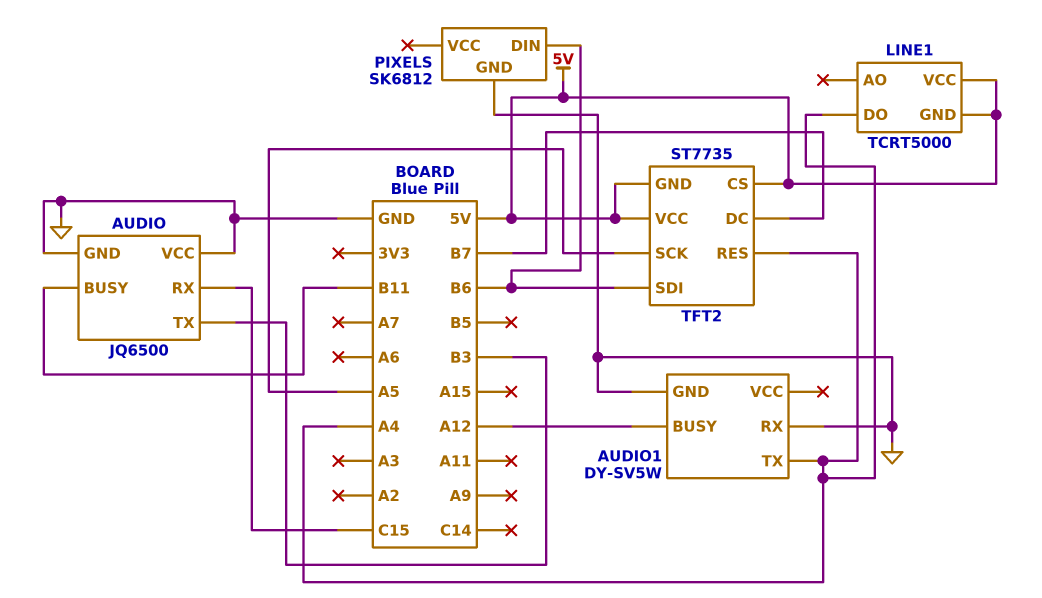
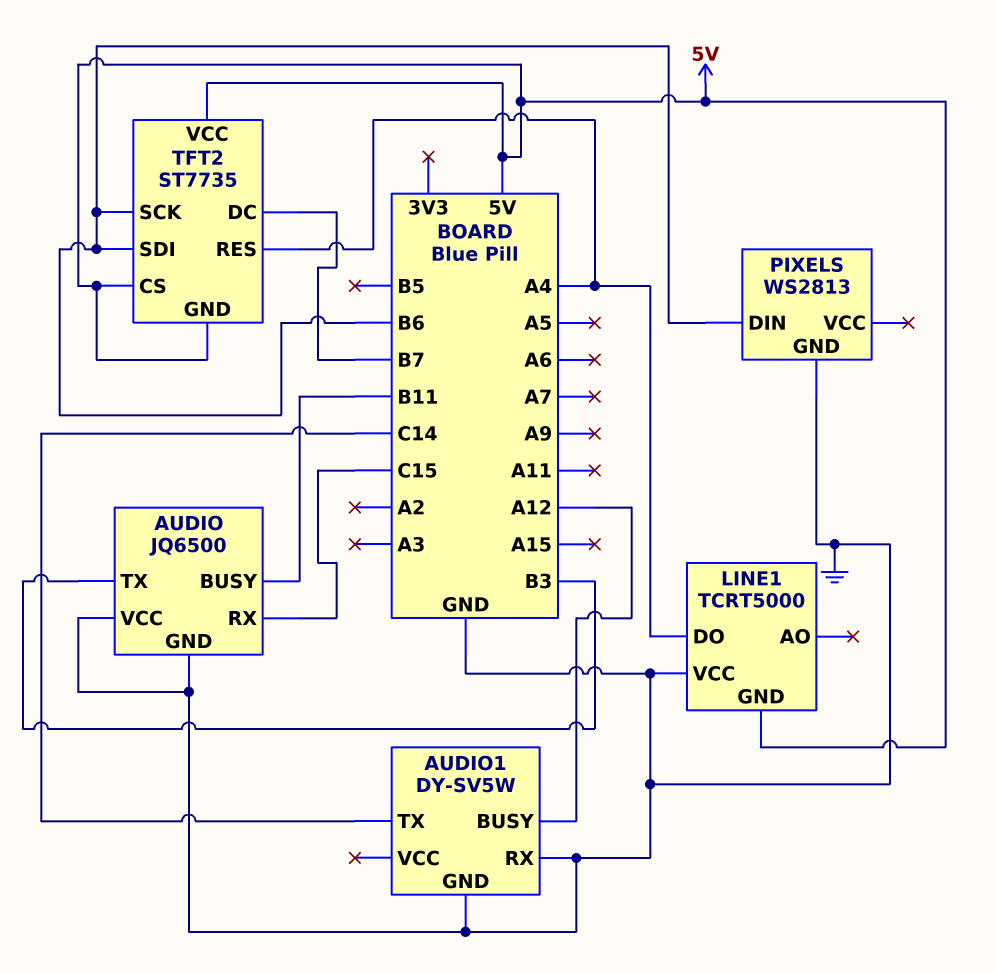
AUDIO1 pin TX: A4 -> C14
LINE1 pin VCC: 5V -> GND
PIXELS: SK6812 -> WS2813
TFT2 pin SCK: A5 -> B6

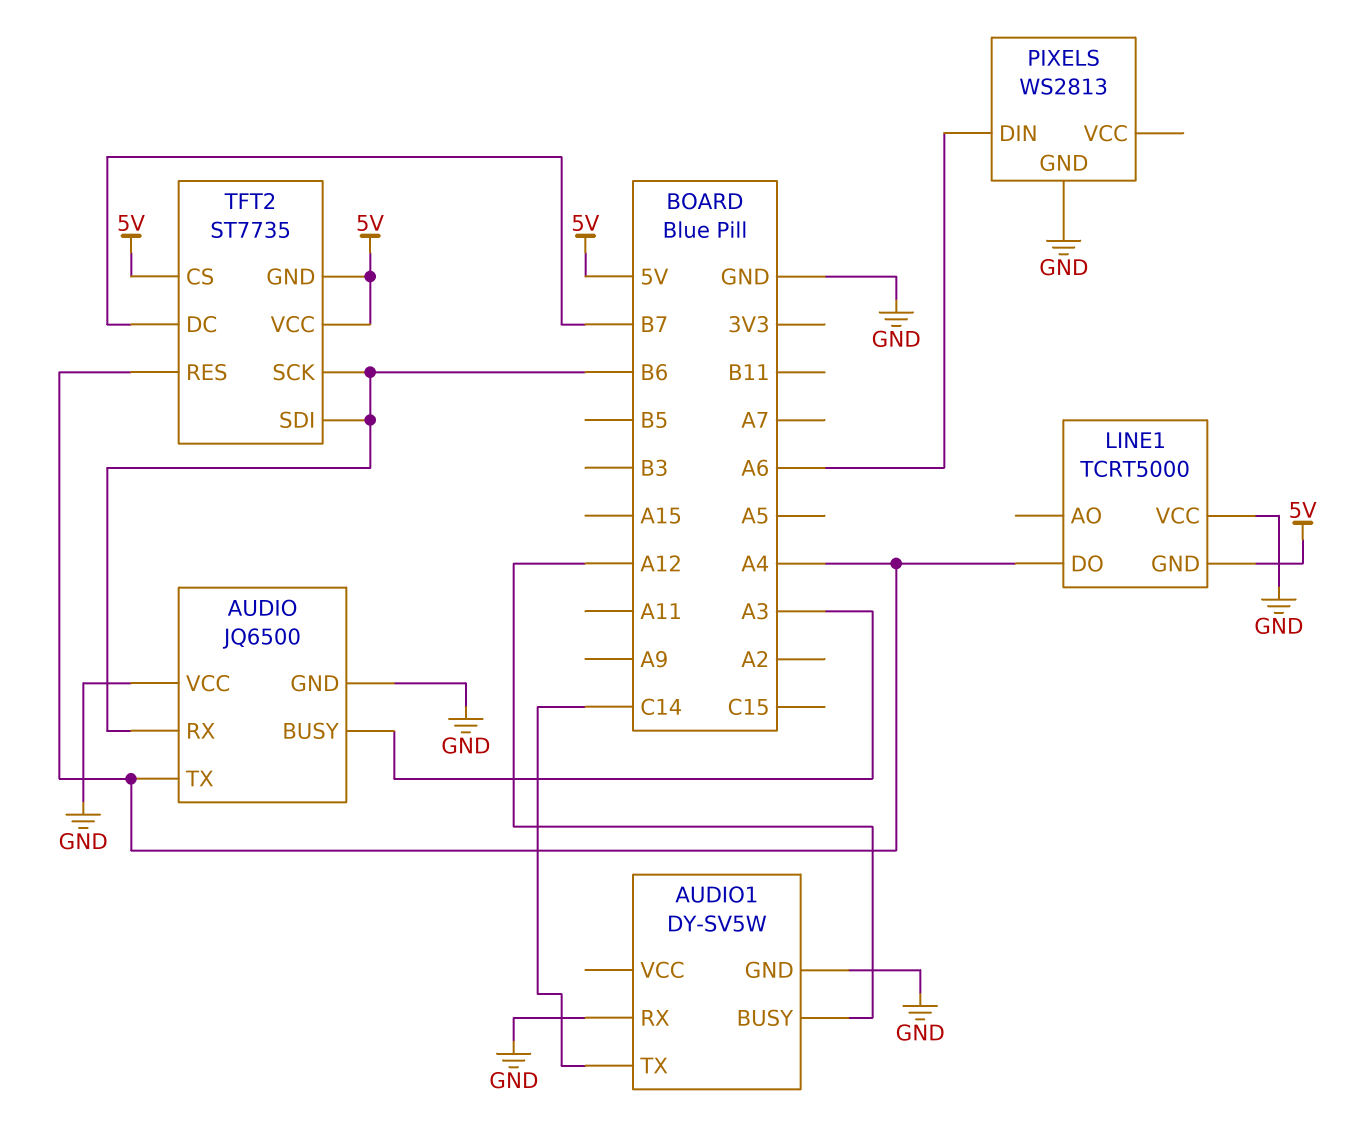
AUDIO pin BUSY: B11 -> A3
AUDIO pin RX: C15 -> B6
AUDIO pin TX: B3 -> A4
PIXELS pin DIN: B6 -> A6

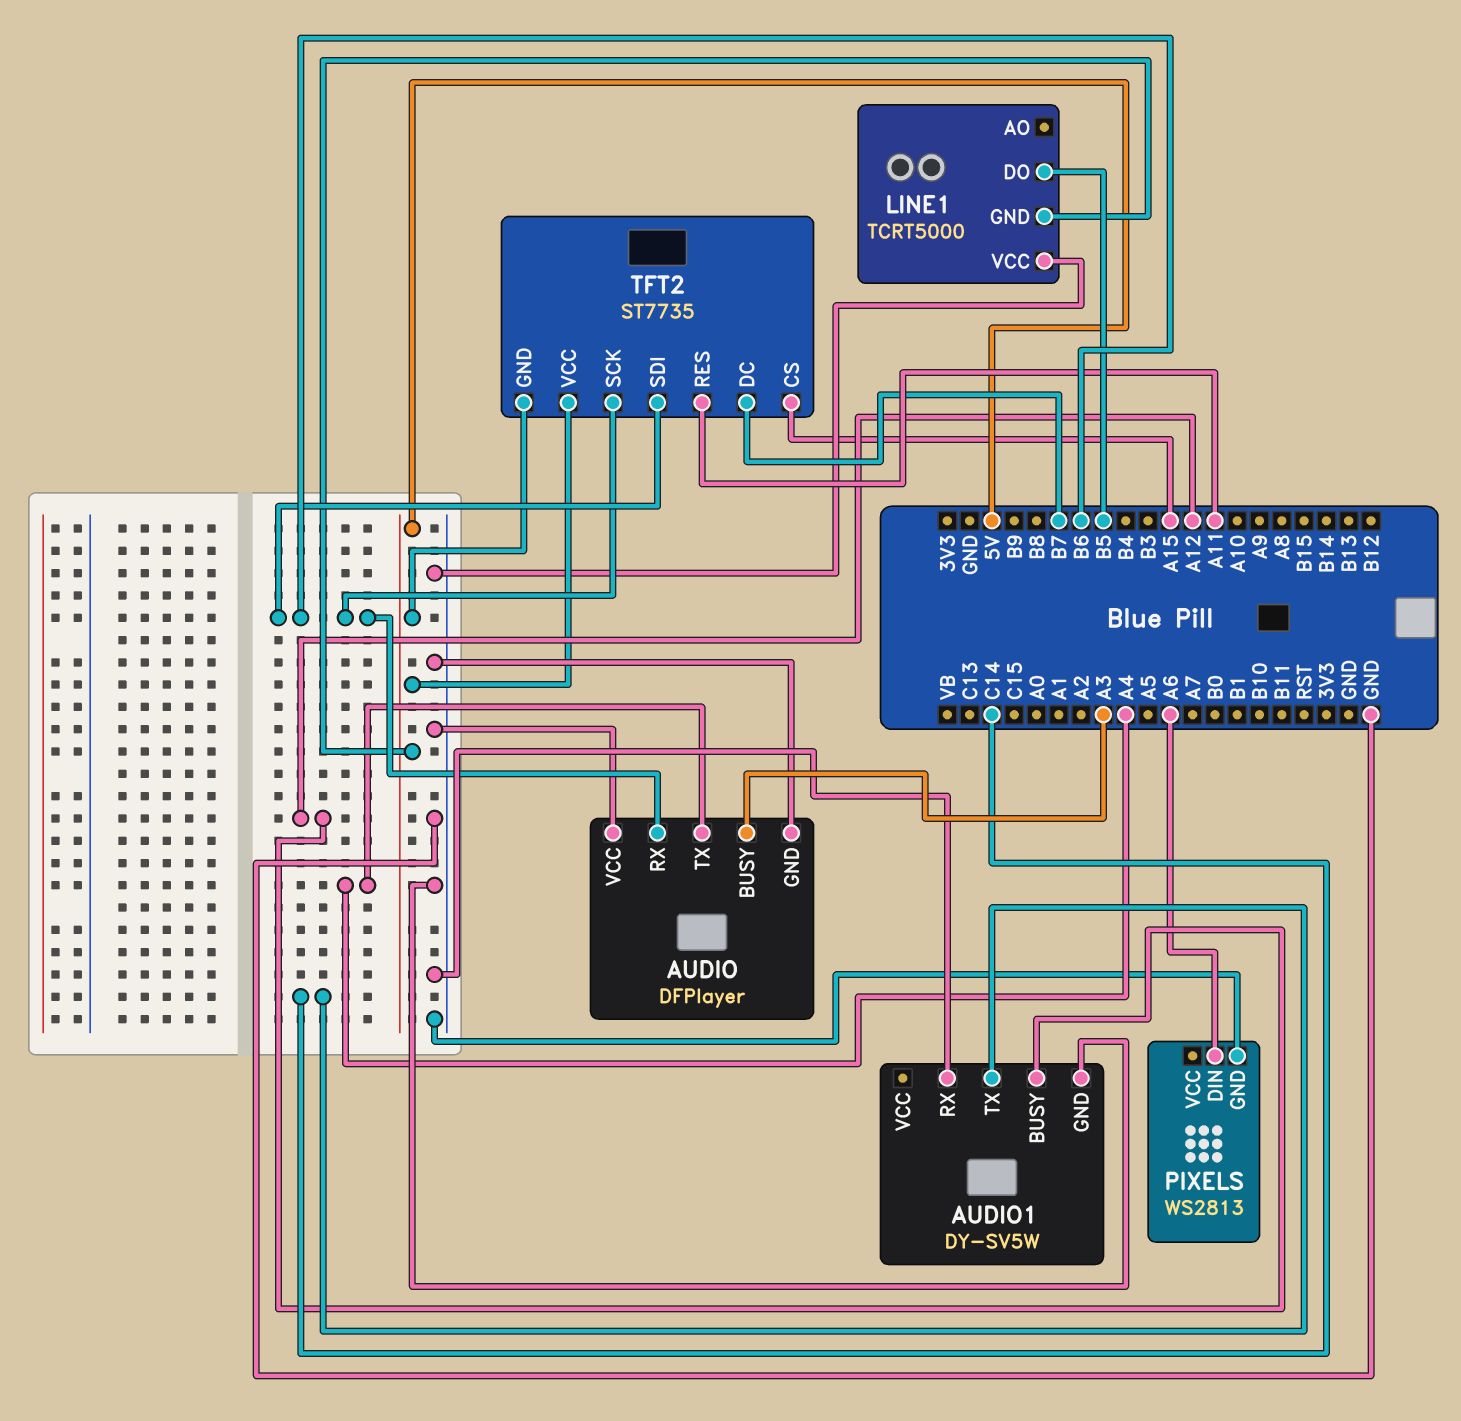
AUDIO: JQ6500 -> DFPlayer
LINE1 pin DO: A4 -> B5
TFT2 pin CS: 5V -> A15
TFT2 pin RES: A4 -> A11

